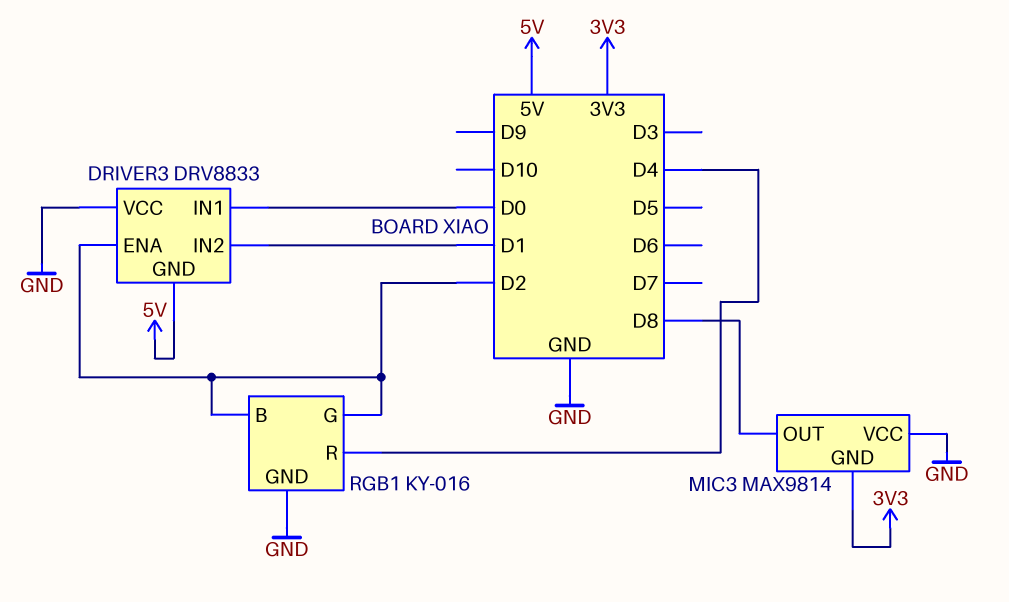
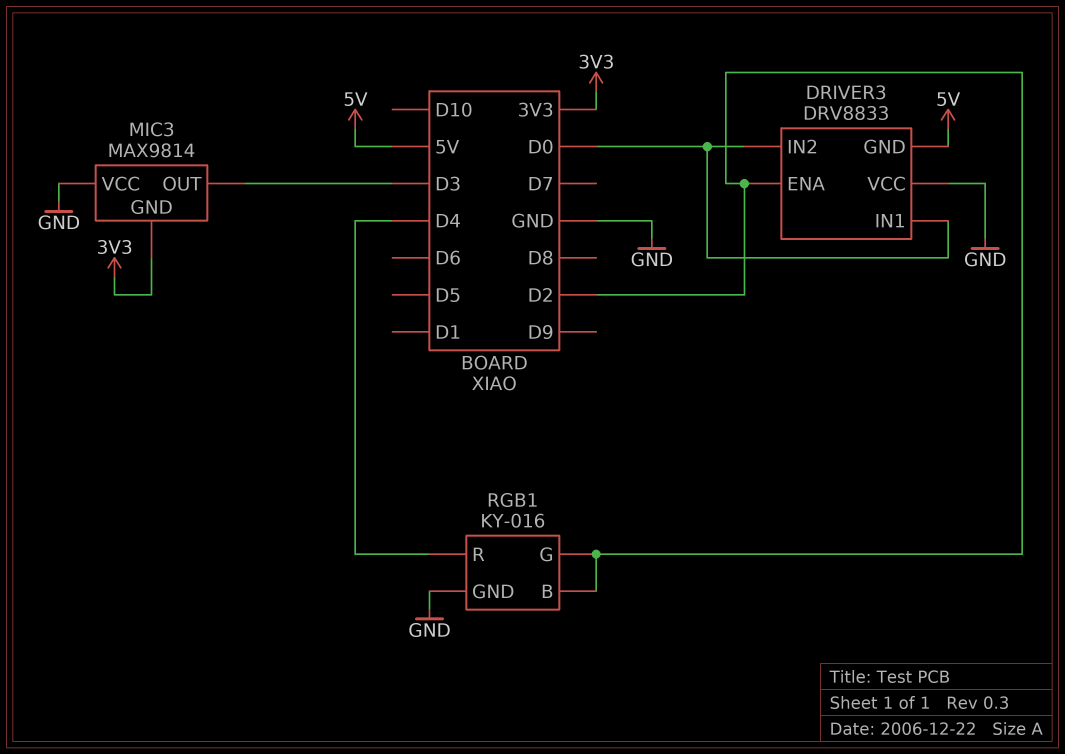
DRIVER3 pin IN2: D1 -> D0
MIC3 pin OUT: D8 -> D3

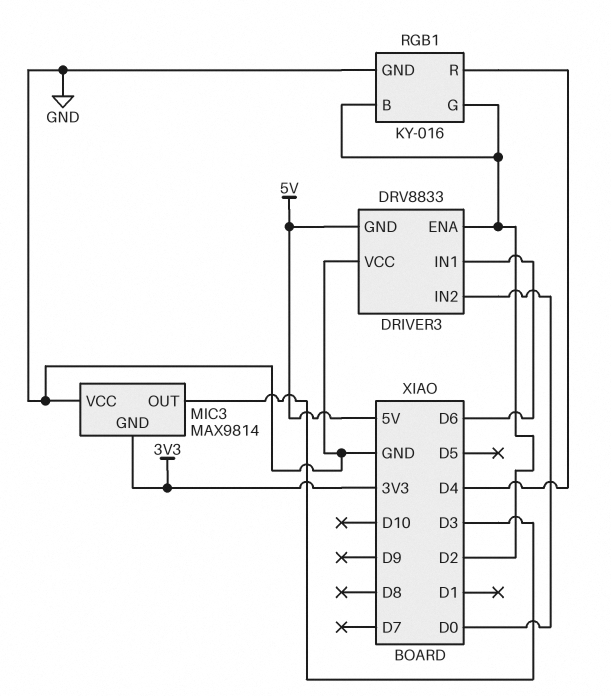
DRIVER3 pin IN1: D0 -> D6

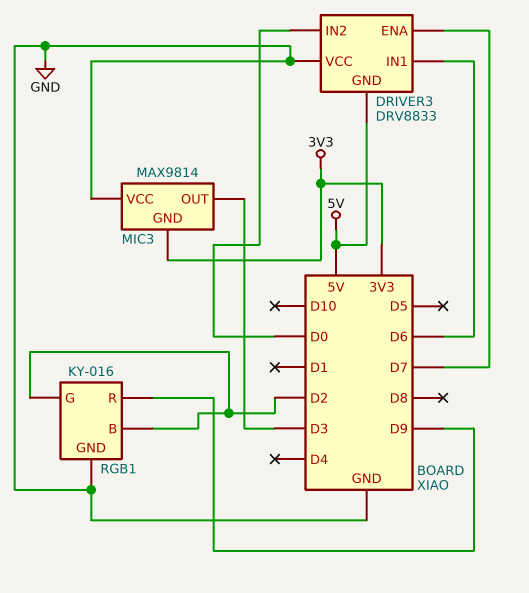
DRIVER3 pin ENA: D2 -> D7
RGB1 pin R: D4 -> D9

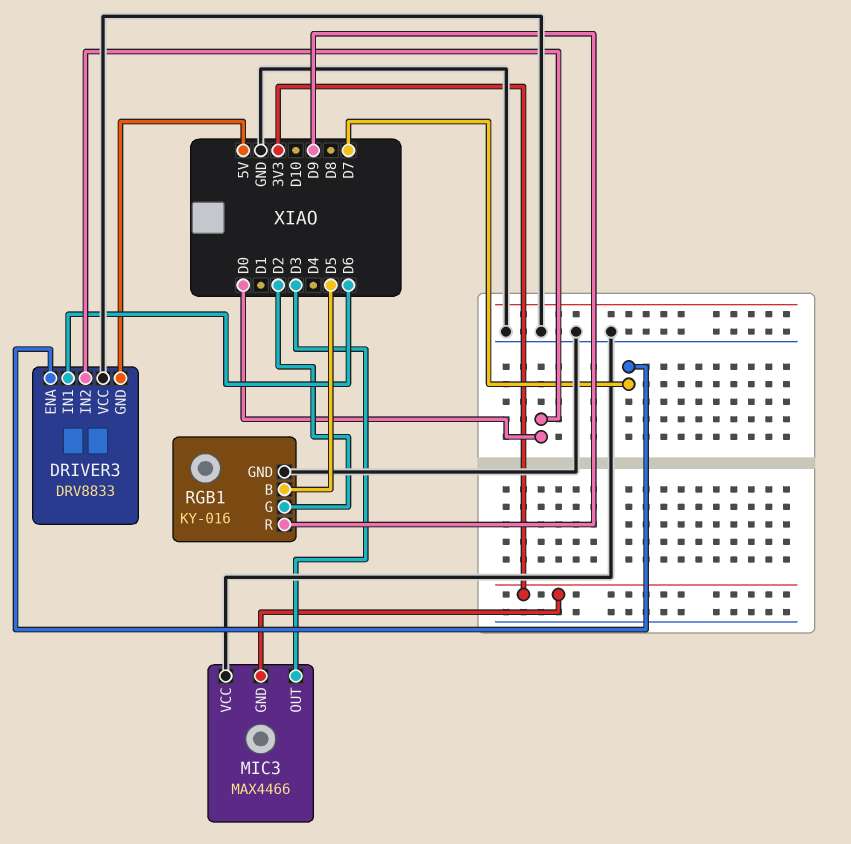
MIC3: MAX9814 -> MAX4466
RGB1 pin B: D2 -> D5

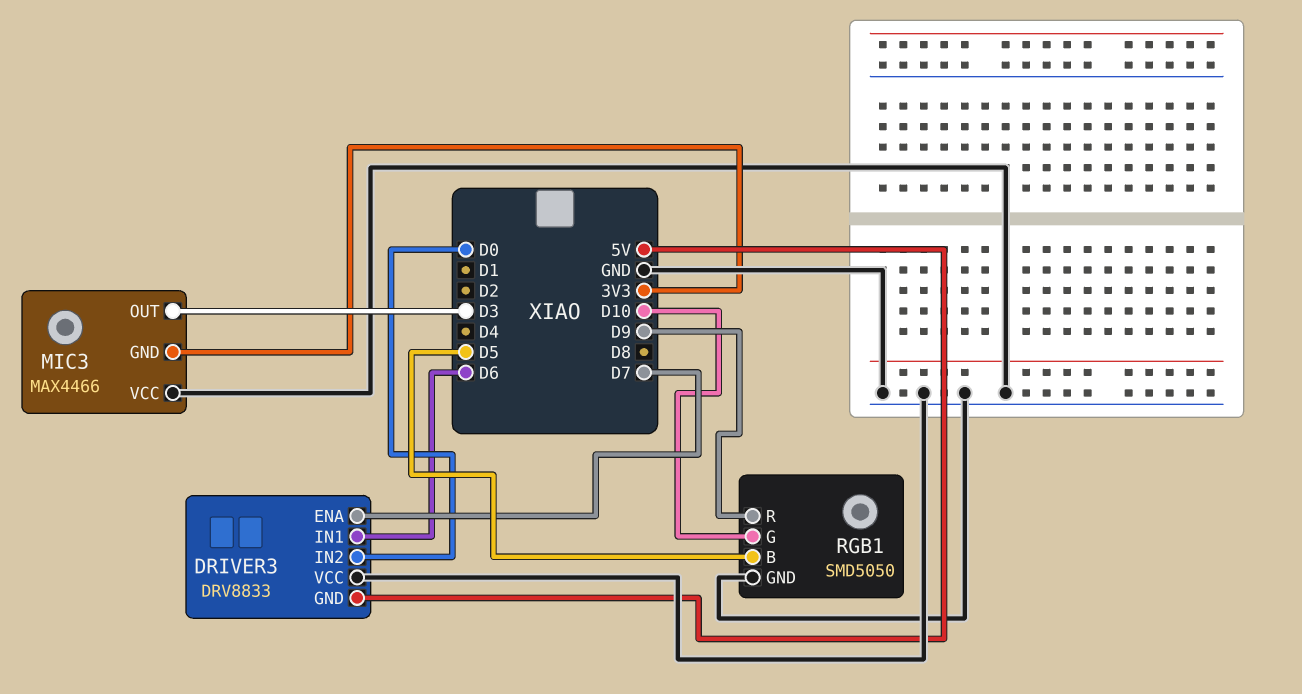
RGB1: KY-016 -> SMD5050
RGB1 pin G: D2 -> D10

